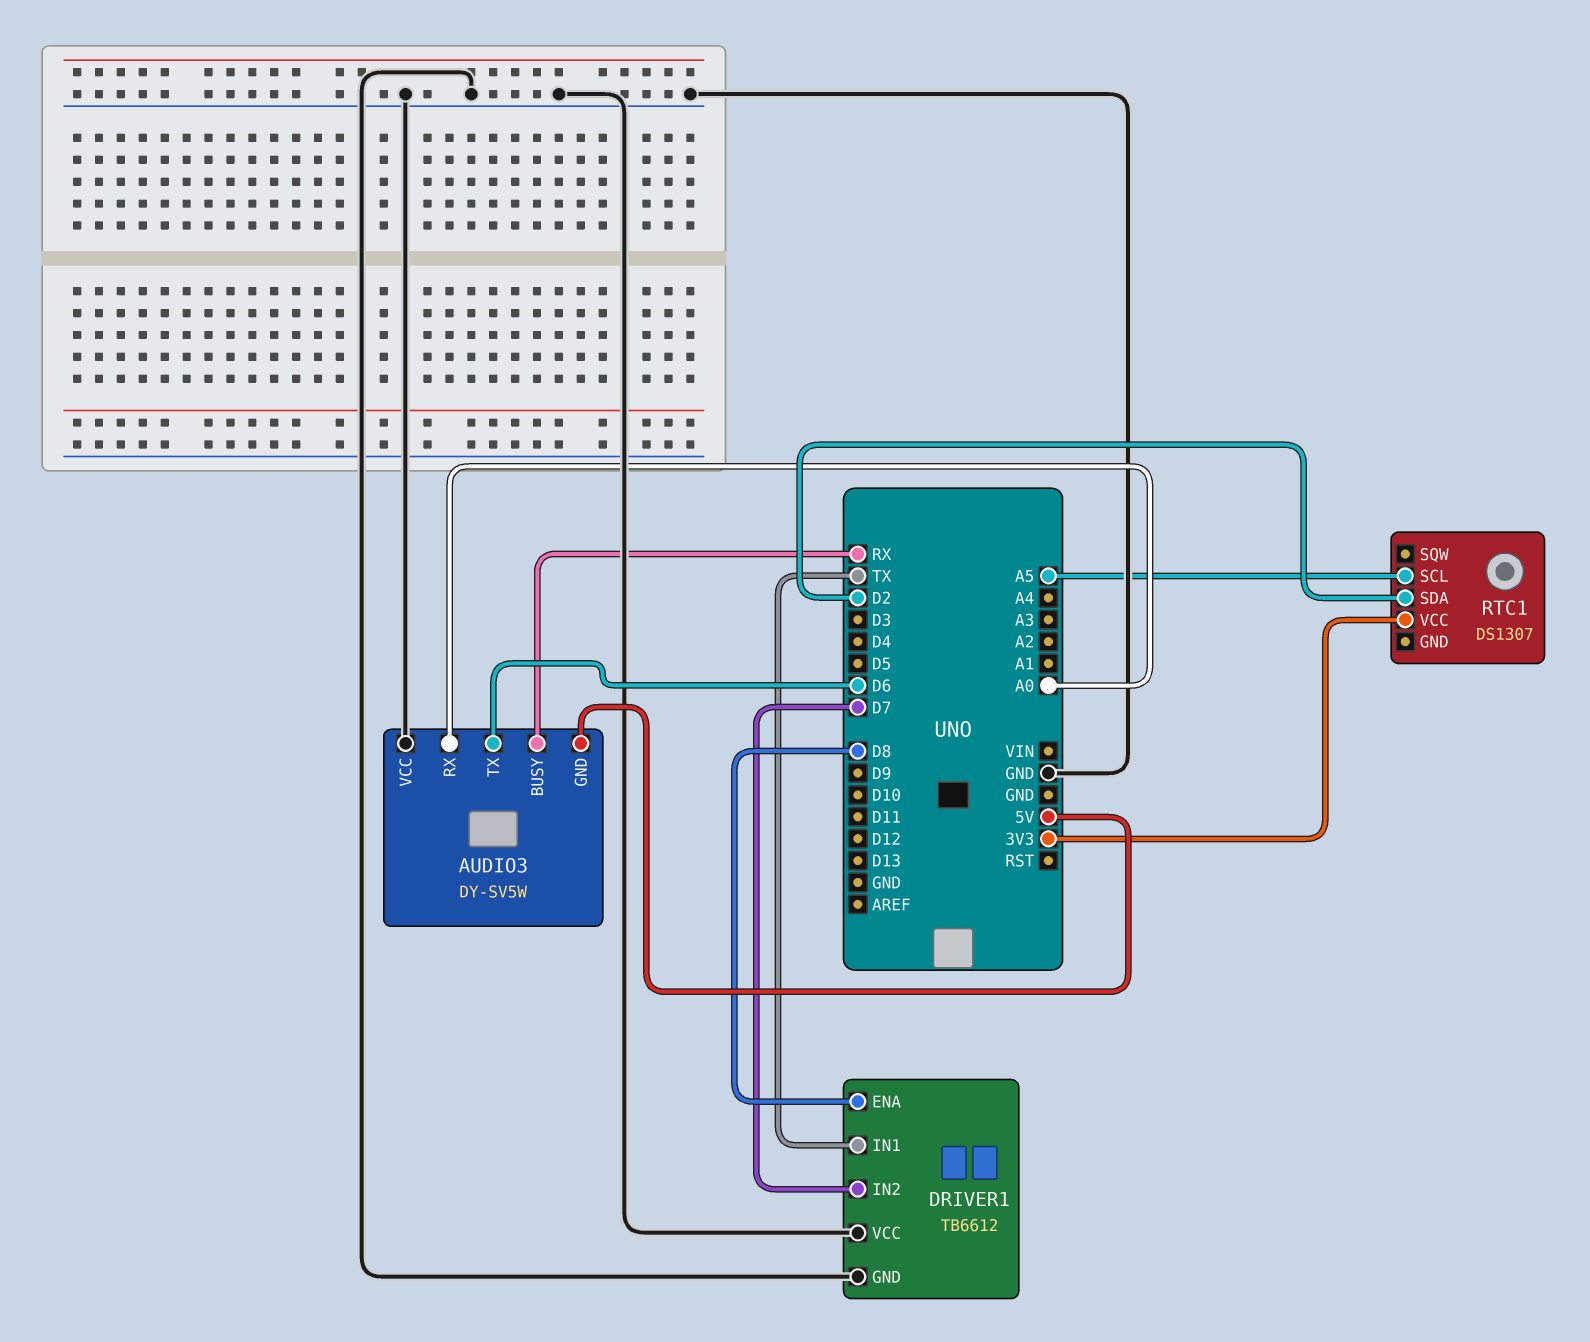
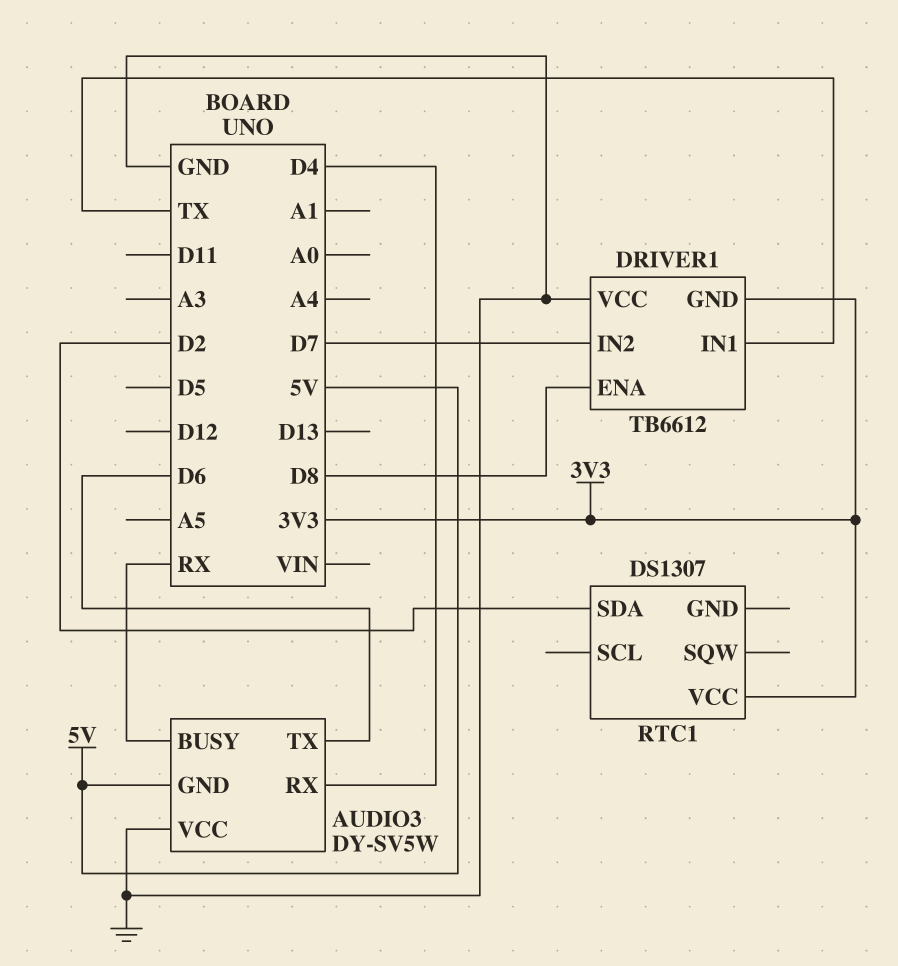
AUDIO3 pin RX: A0 -> D4
DRIVER1 pin GND: GND -> 3V3
RTC1 pin SCL: A5 -> none

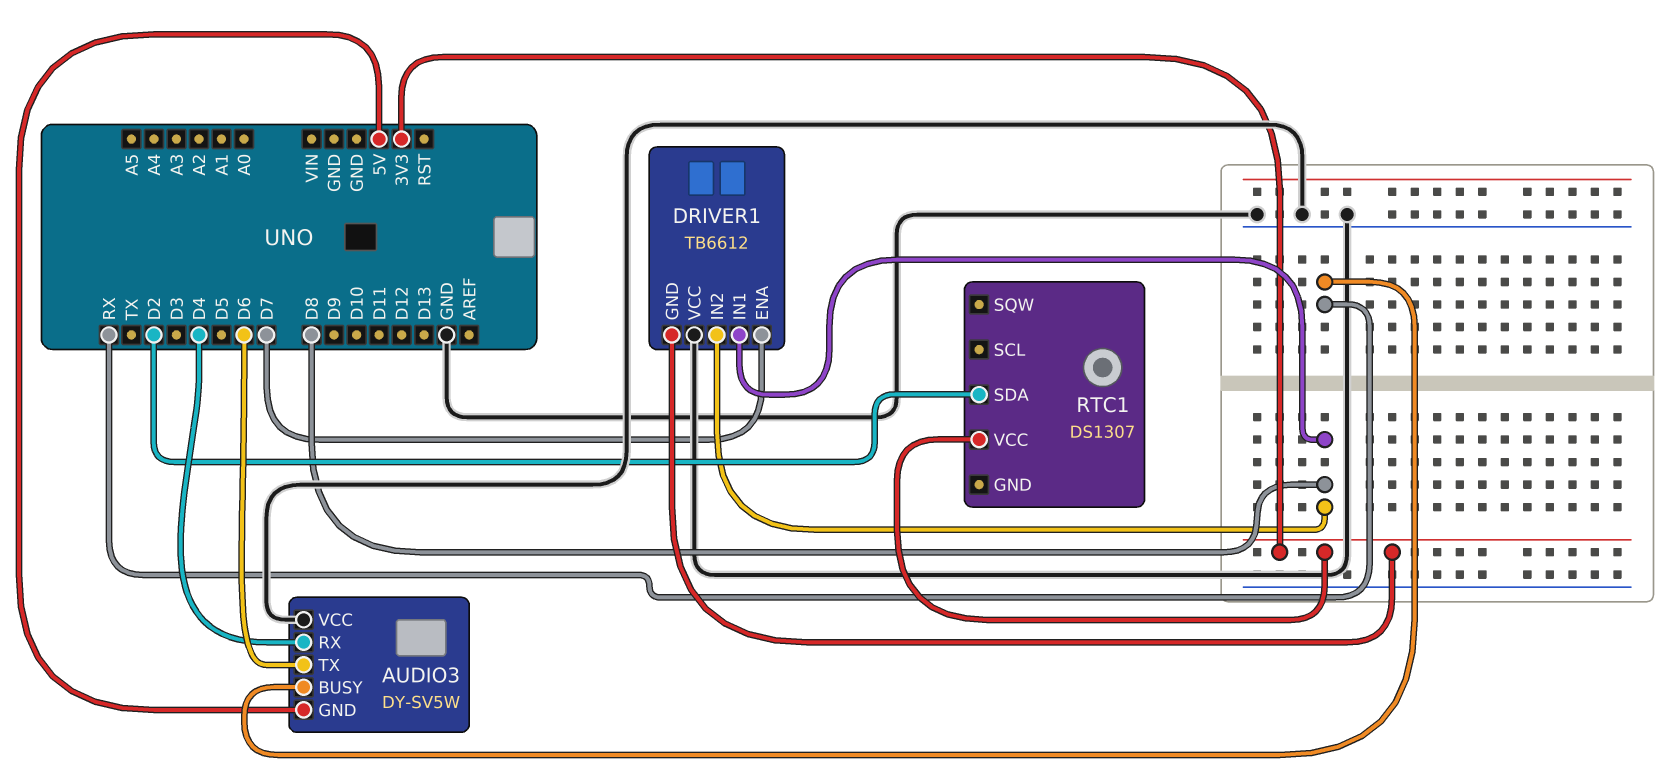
DRIVER1 pin ENA: D8 -> D7
DRIVER1 pin IN1: TX -> D8
DRIVER1 pin IN2: D7 -> D8

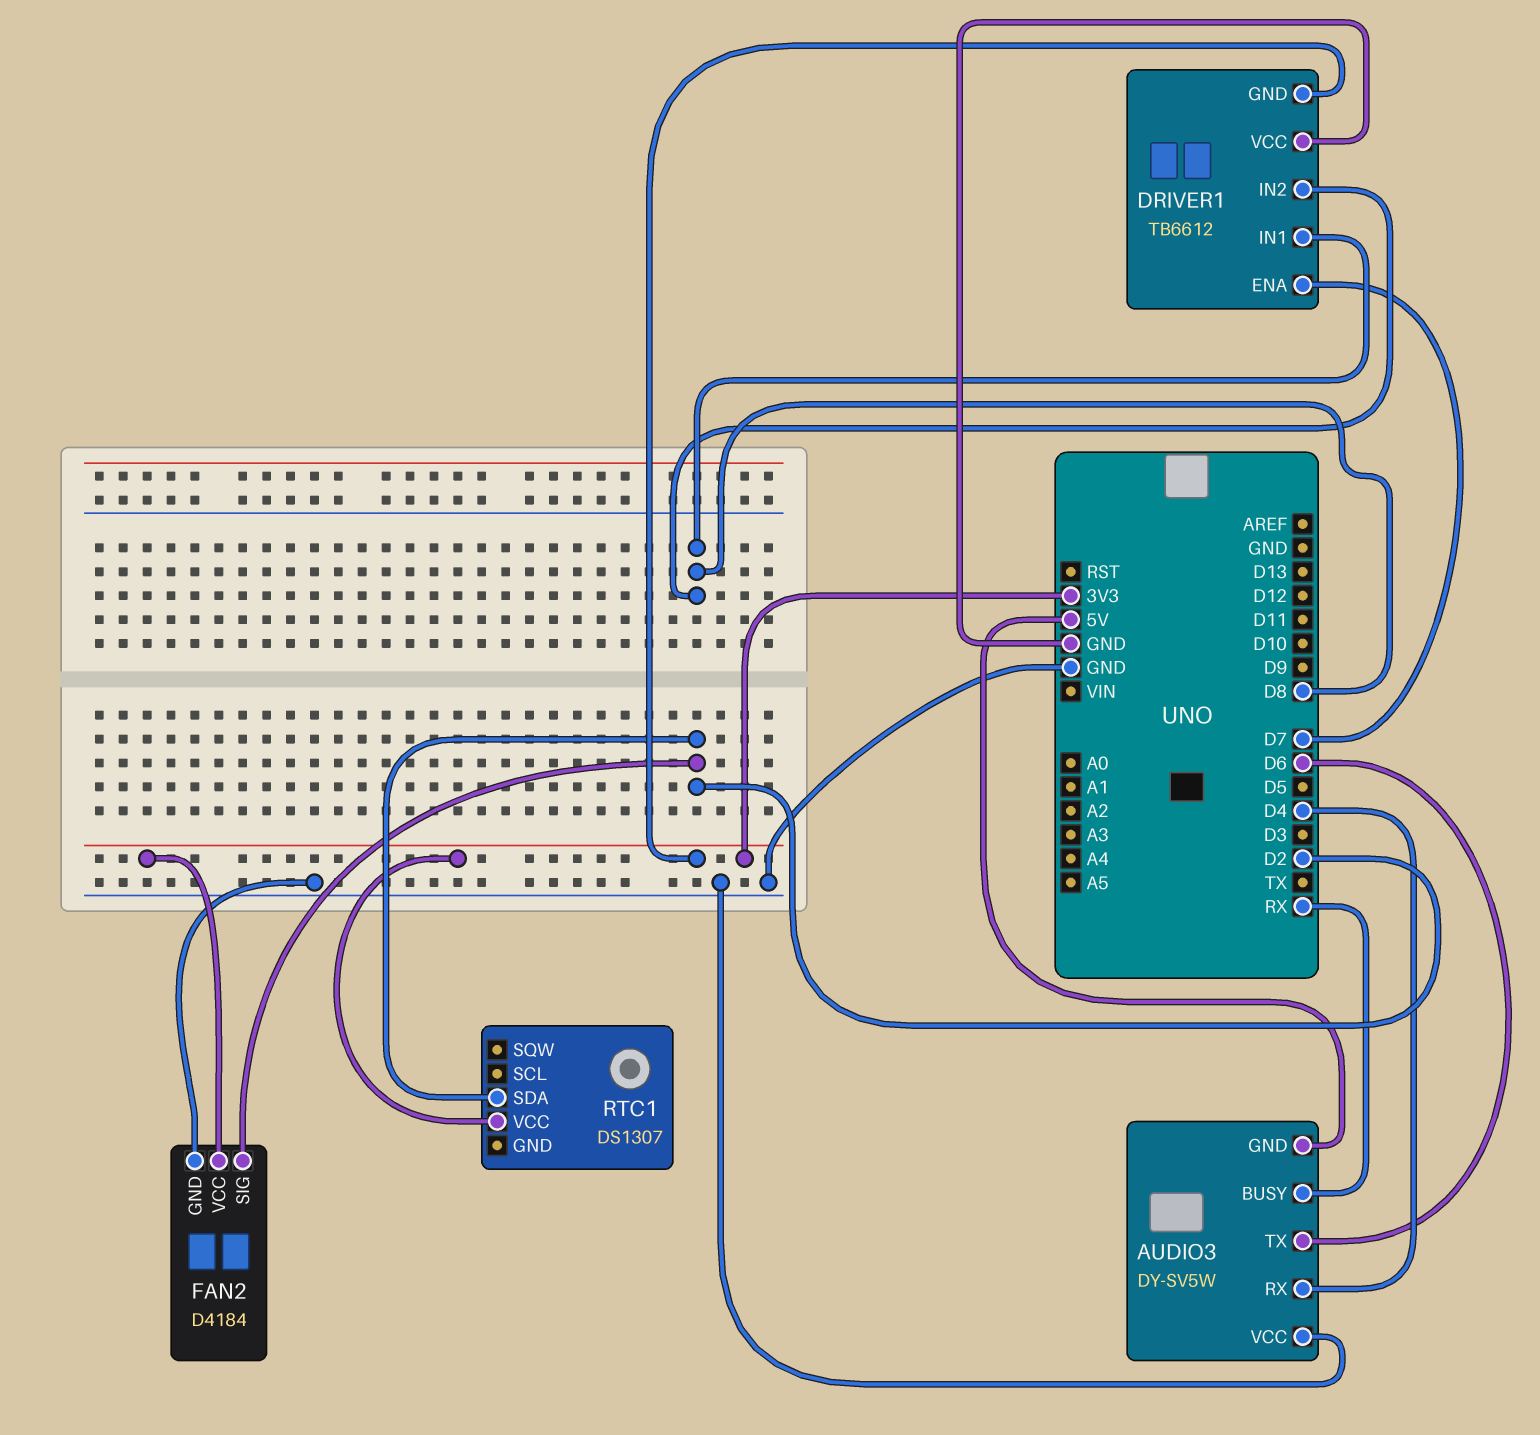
FAN2: none -> D4184
FAN2 pin GND: none -> GND
FAN2 pin SIG: none -> D2
FAN2 pin VCC: none -> 3V3

